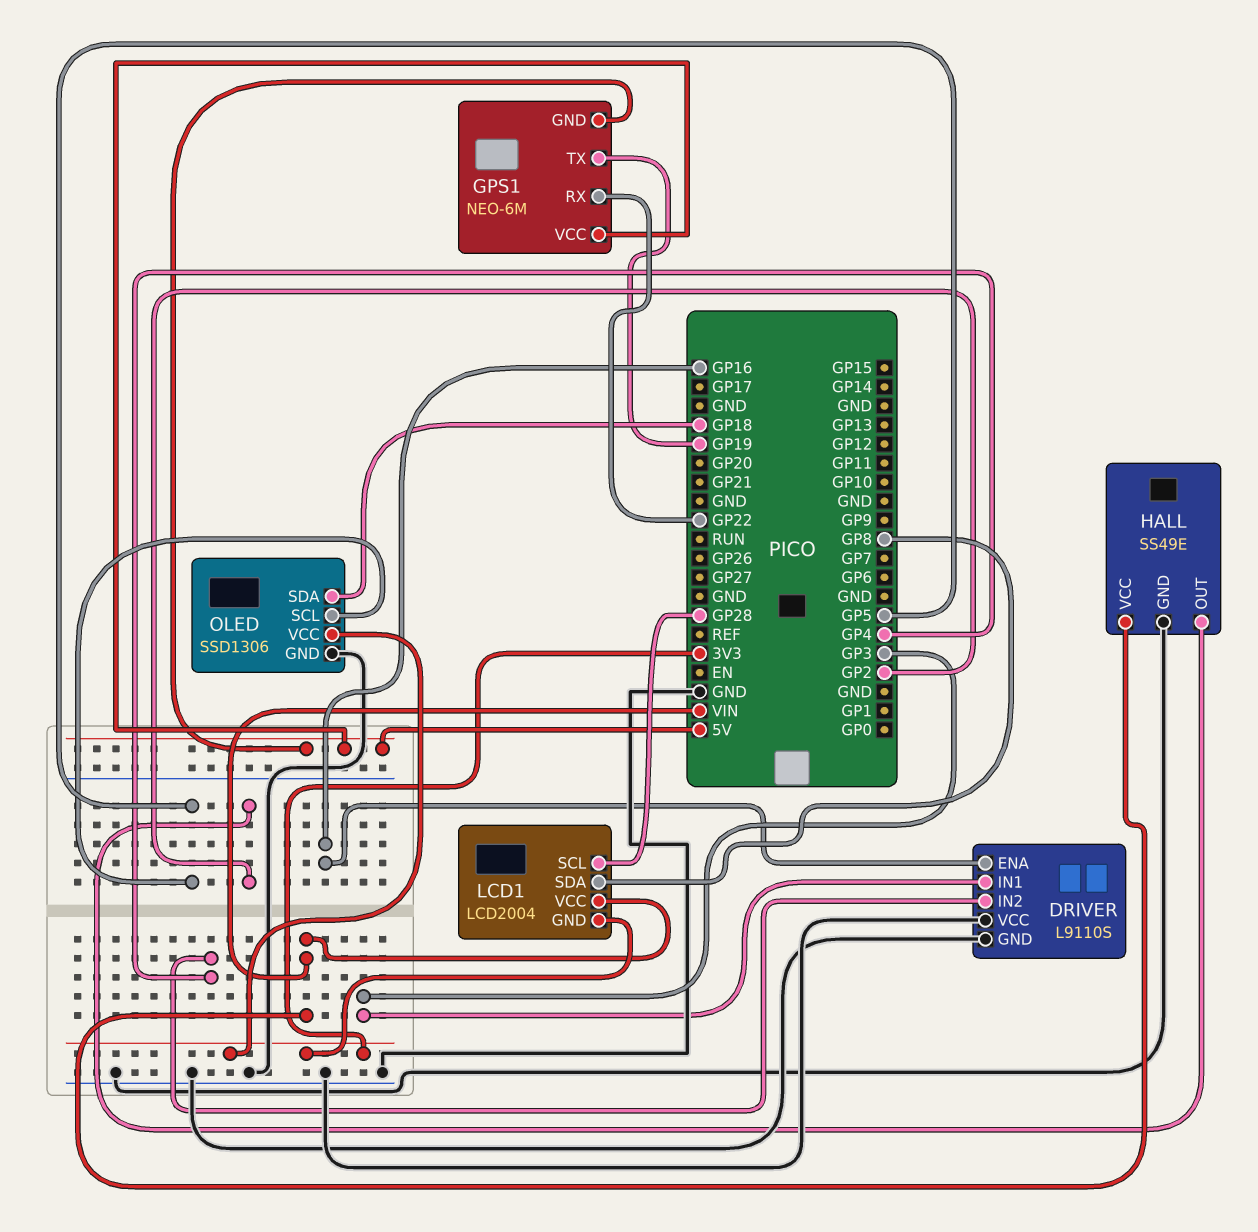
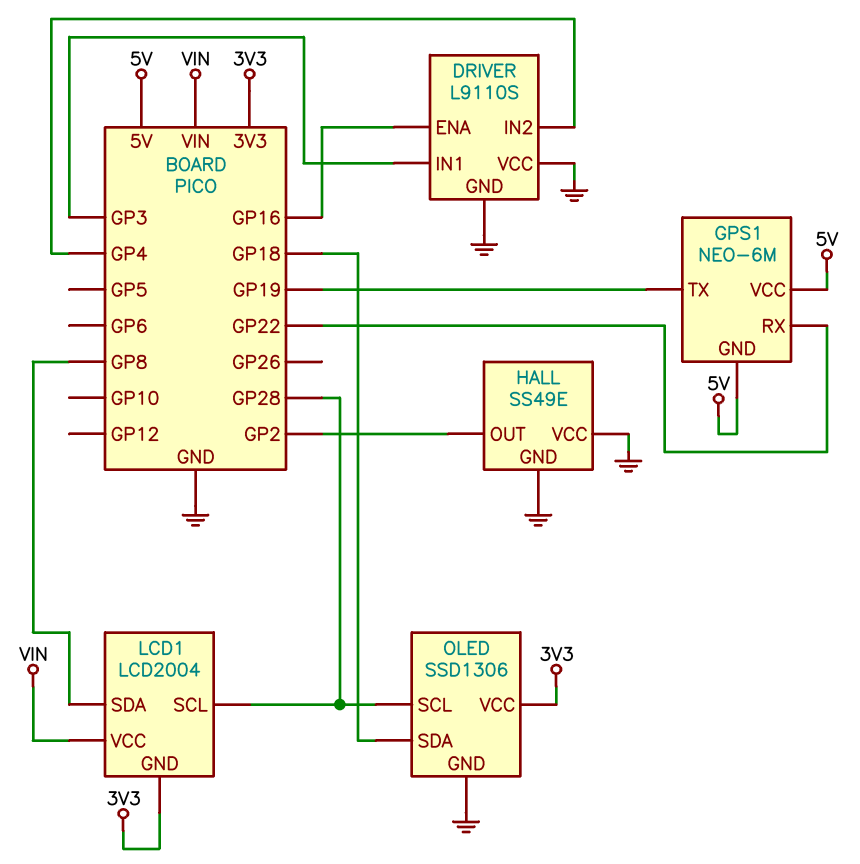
HALL pin VCC: VIN -> GND
OLED pin SCL: GP5 -> GP28

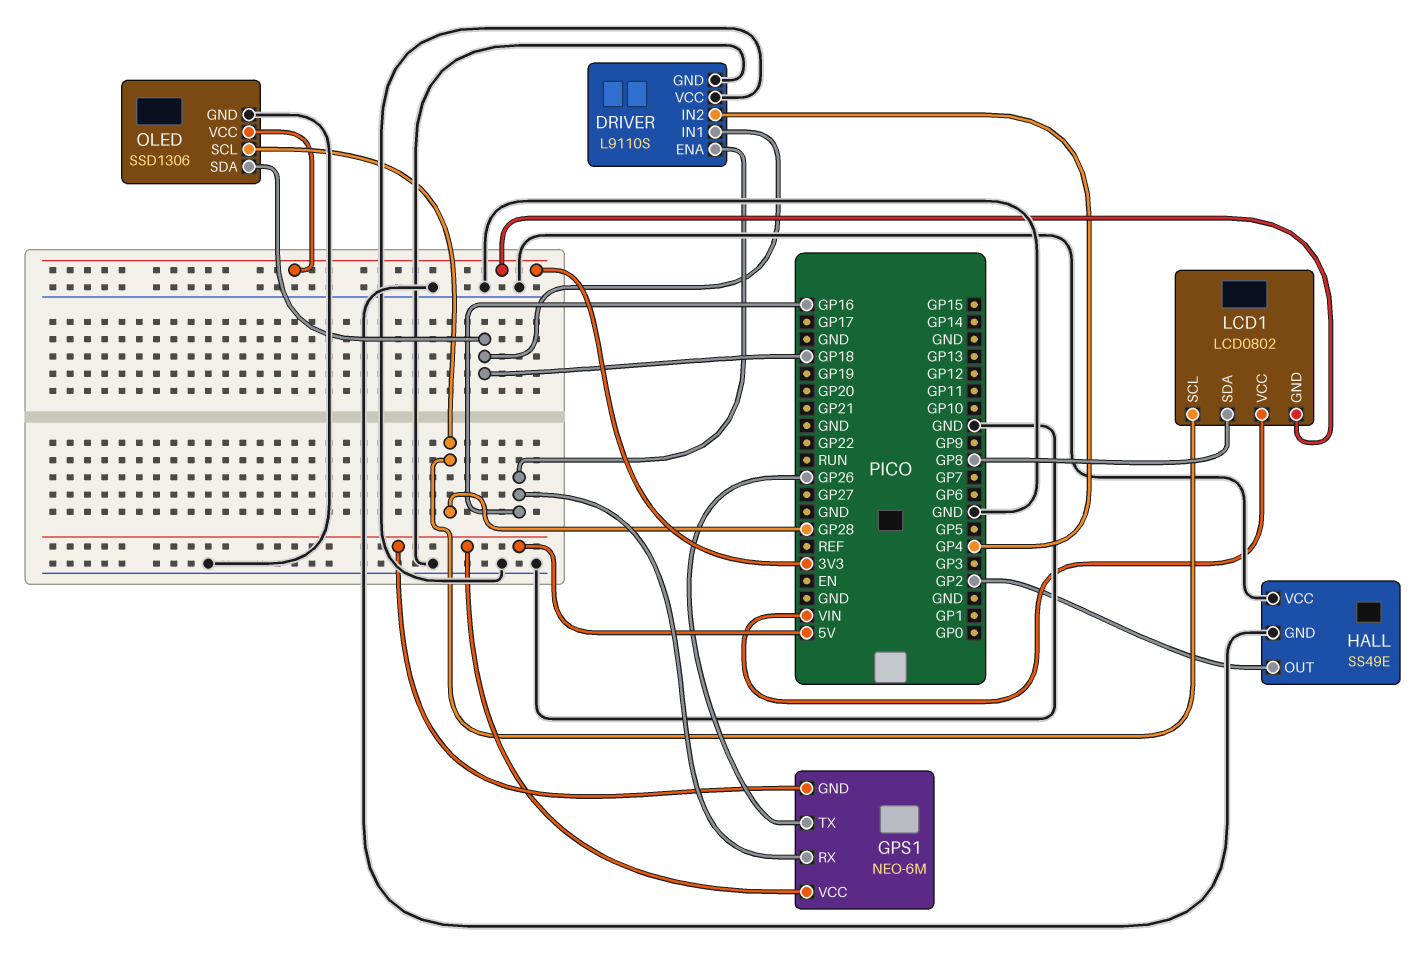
DRIVER pin IN1: GP3 -> GP18
GPS1 pin RX: GP22 -> GP16
GPS1 pin TX: GP19 -> GP26
LCD1: LCD2004 -> LCD0802

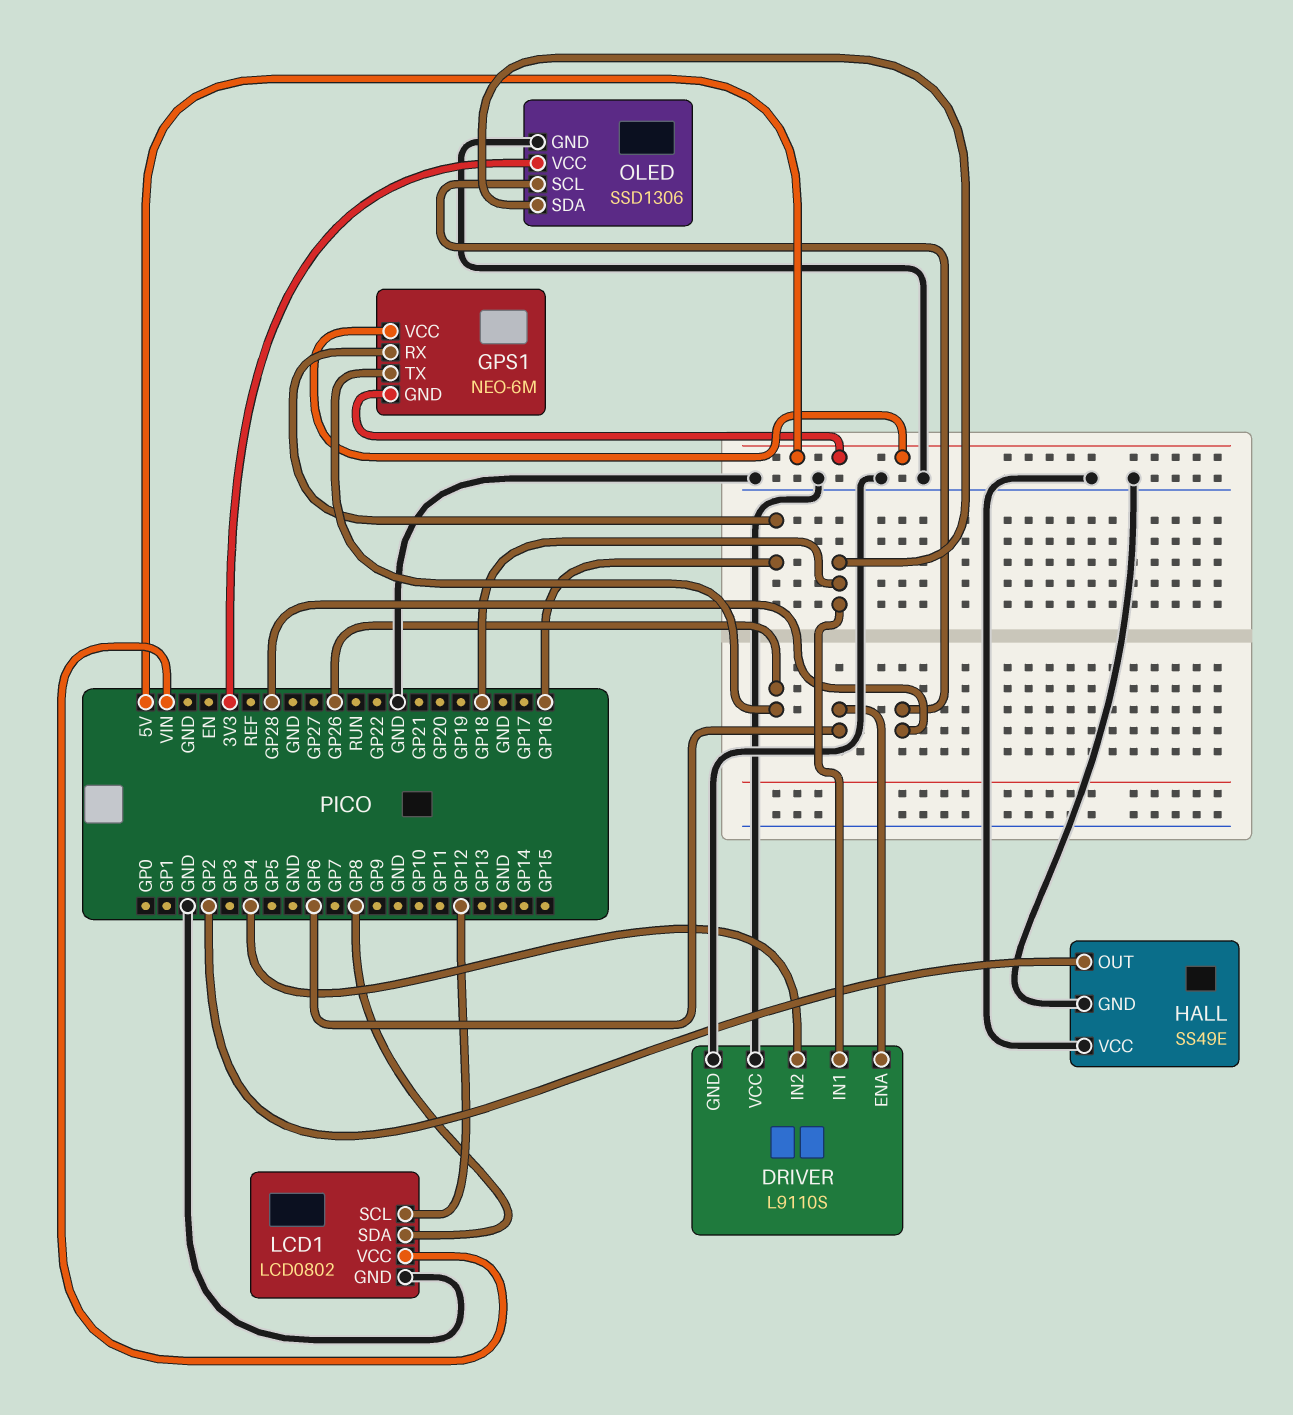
DRIVER pin ENA: GP16 -> GP6
LCD1 pin GND: 3V3 -> GND
LCD1 pin SCL: GP28 -> GP12

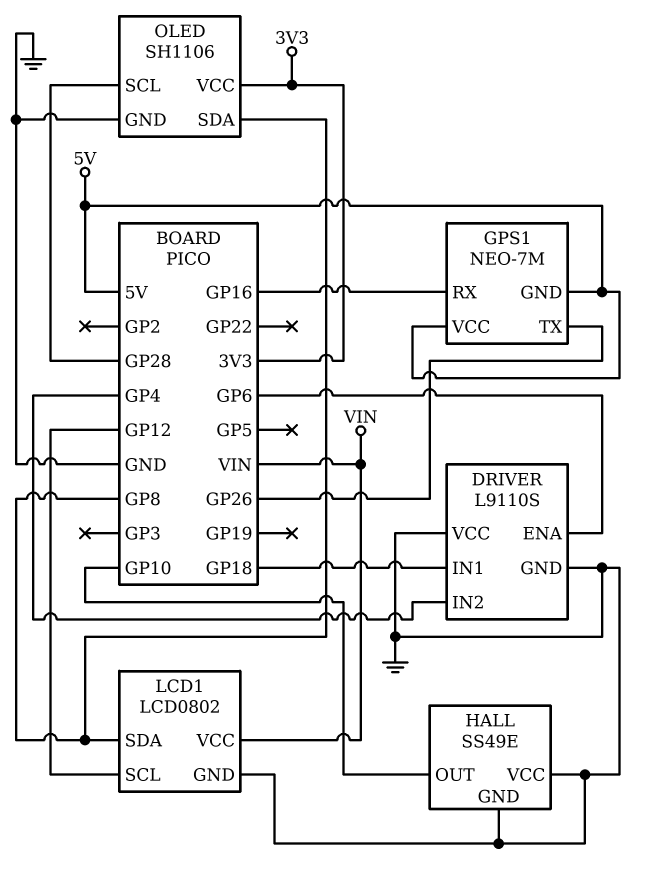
GPS1: NEO-6M -> NEO-7M
HALL pin OUT: GP2 -> GP10
OLED: SSD1306 -> SH1106
OLED pin SDA: GP18 -> GP8

